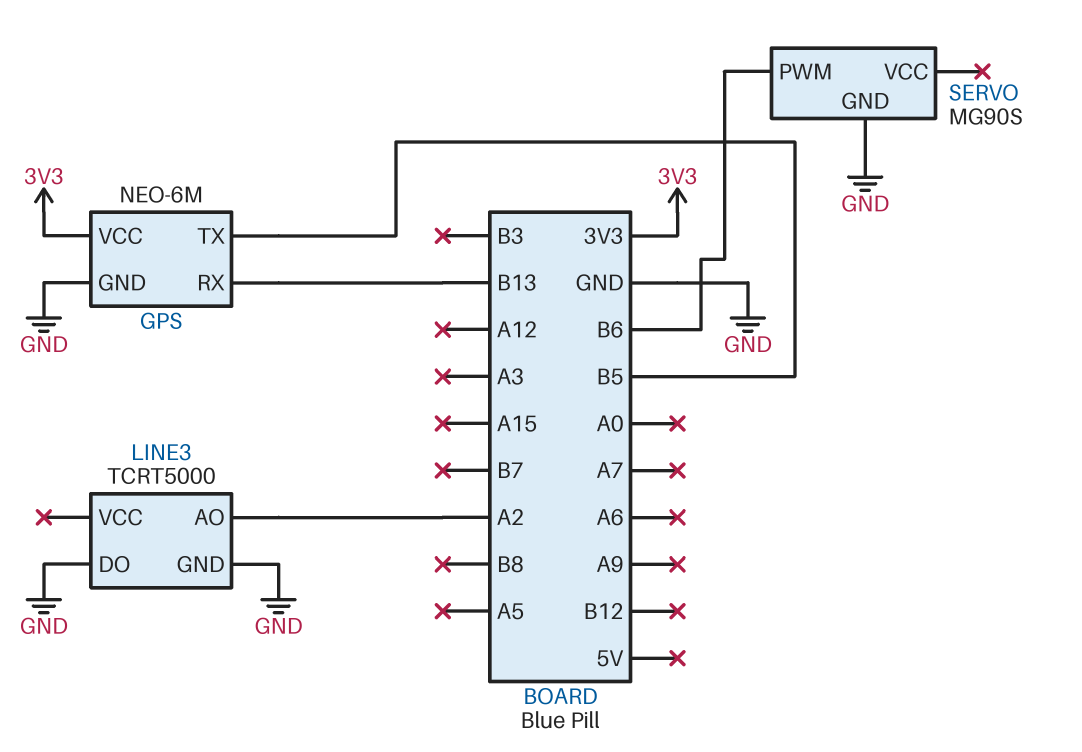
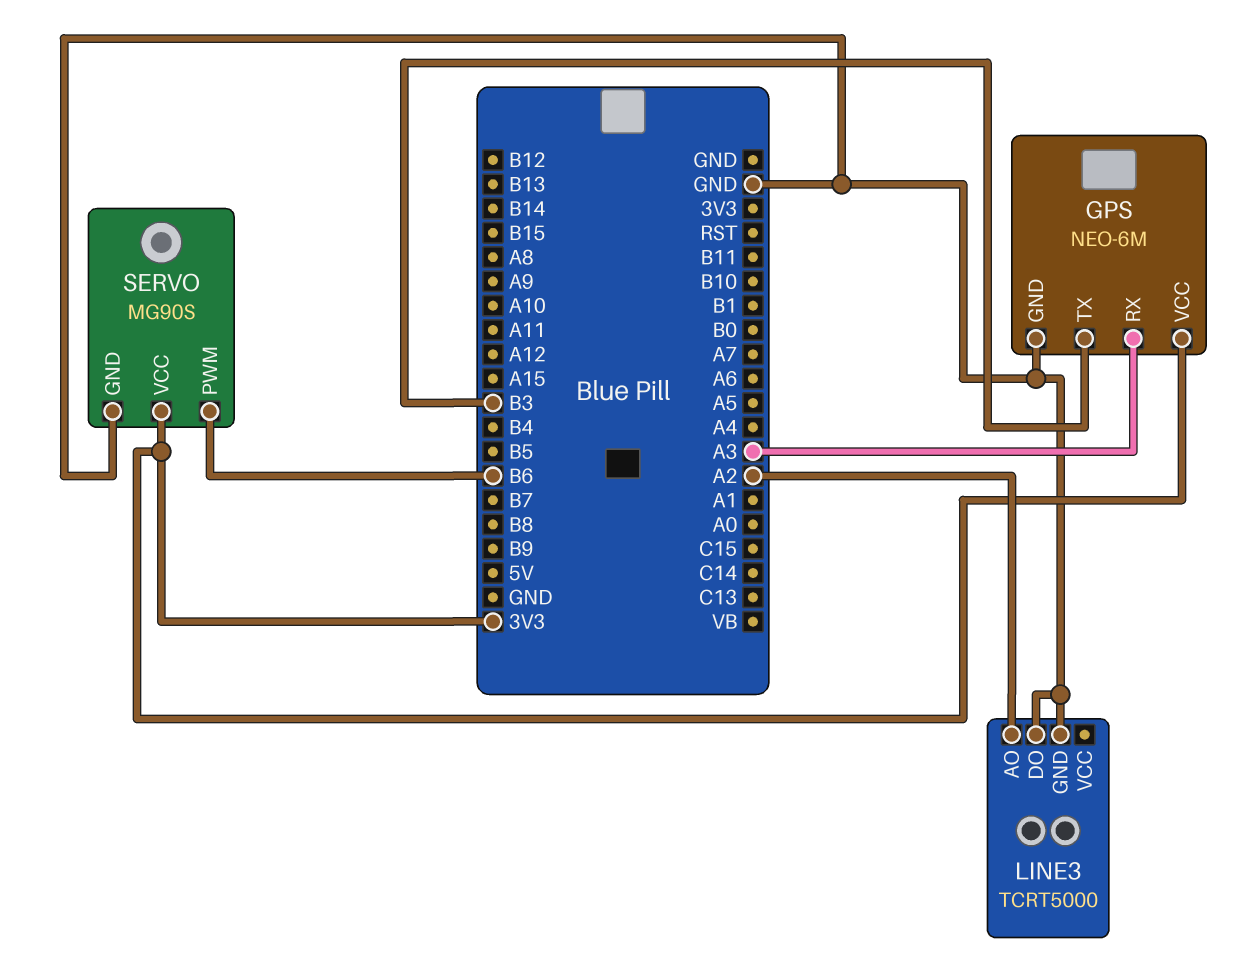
GPS pin RX: B13 -> A3
GPS pin TX: B5 -> B3
SERVO pin VCC: none -> 3V3

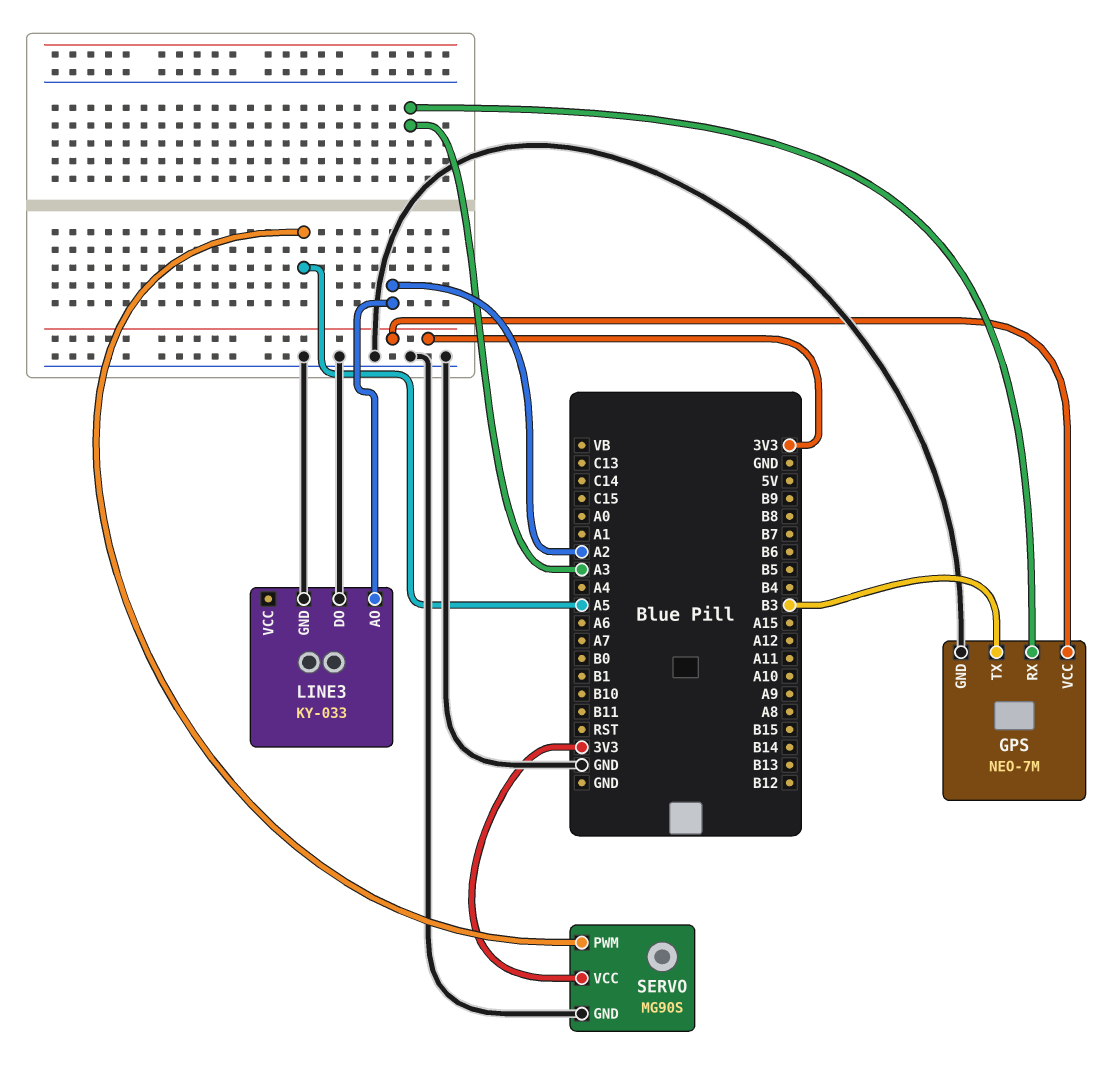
GPS: NEO-6M -> NEO-7M
LINE3: TCRT5000 -> KY-033
SERVO pin PWM: B6 -> A5

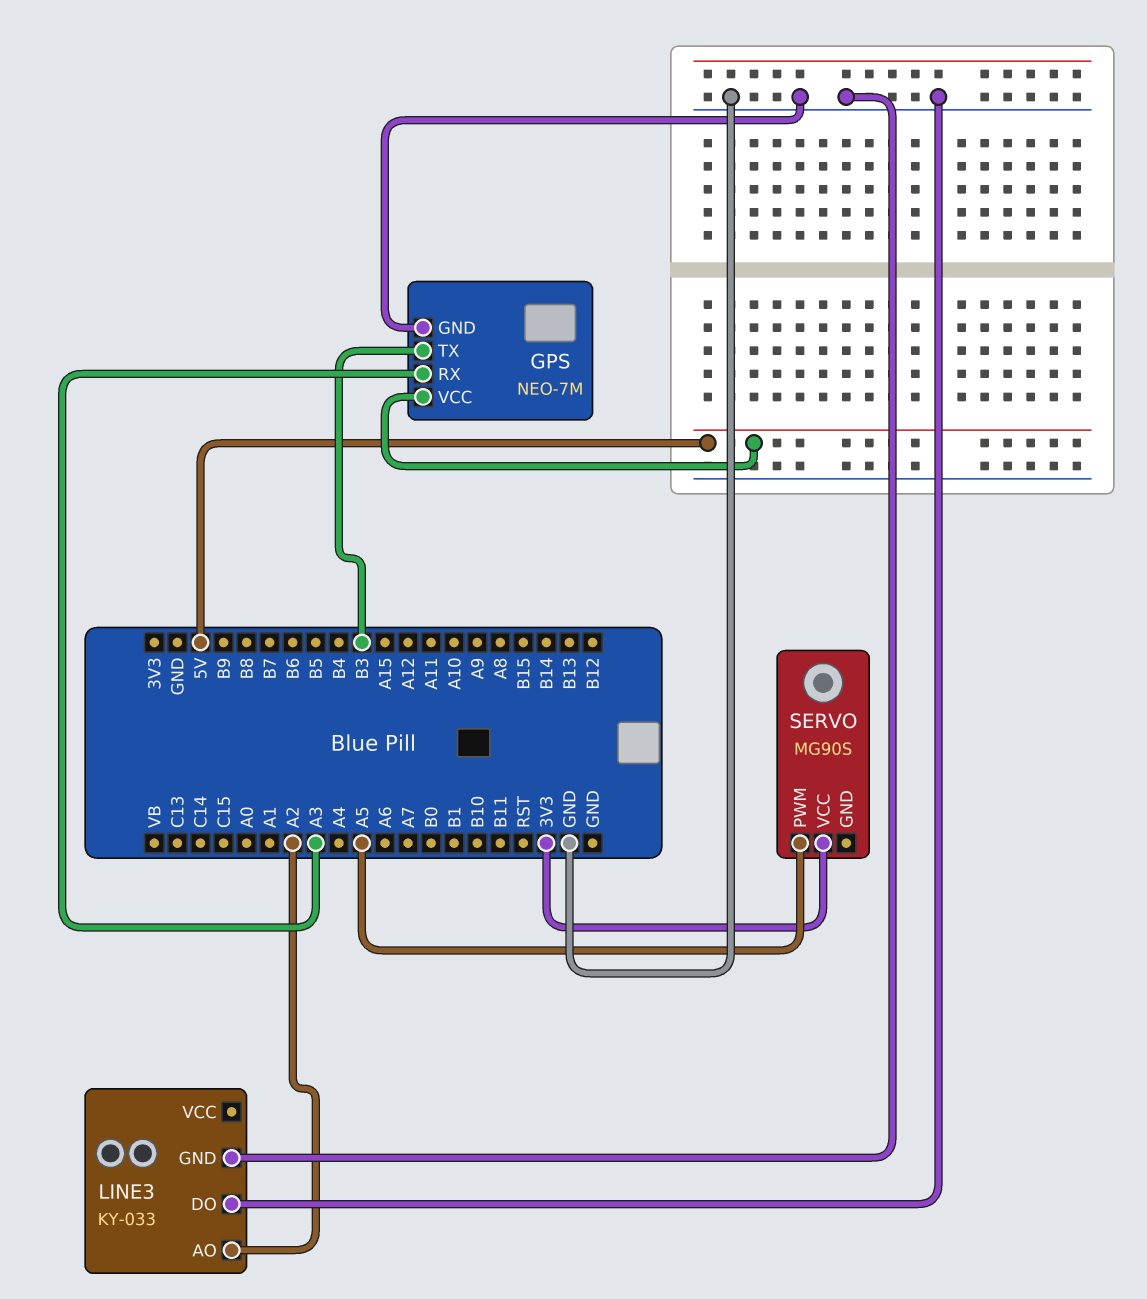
GPS pin VCC: 3V3 -> 5V
SERVO pin GND: GND -> none

